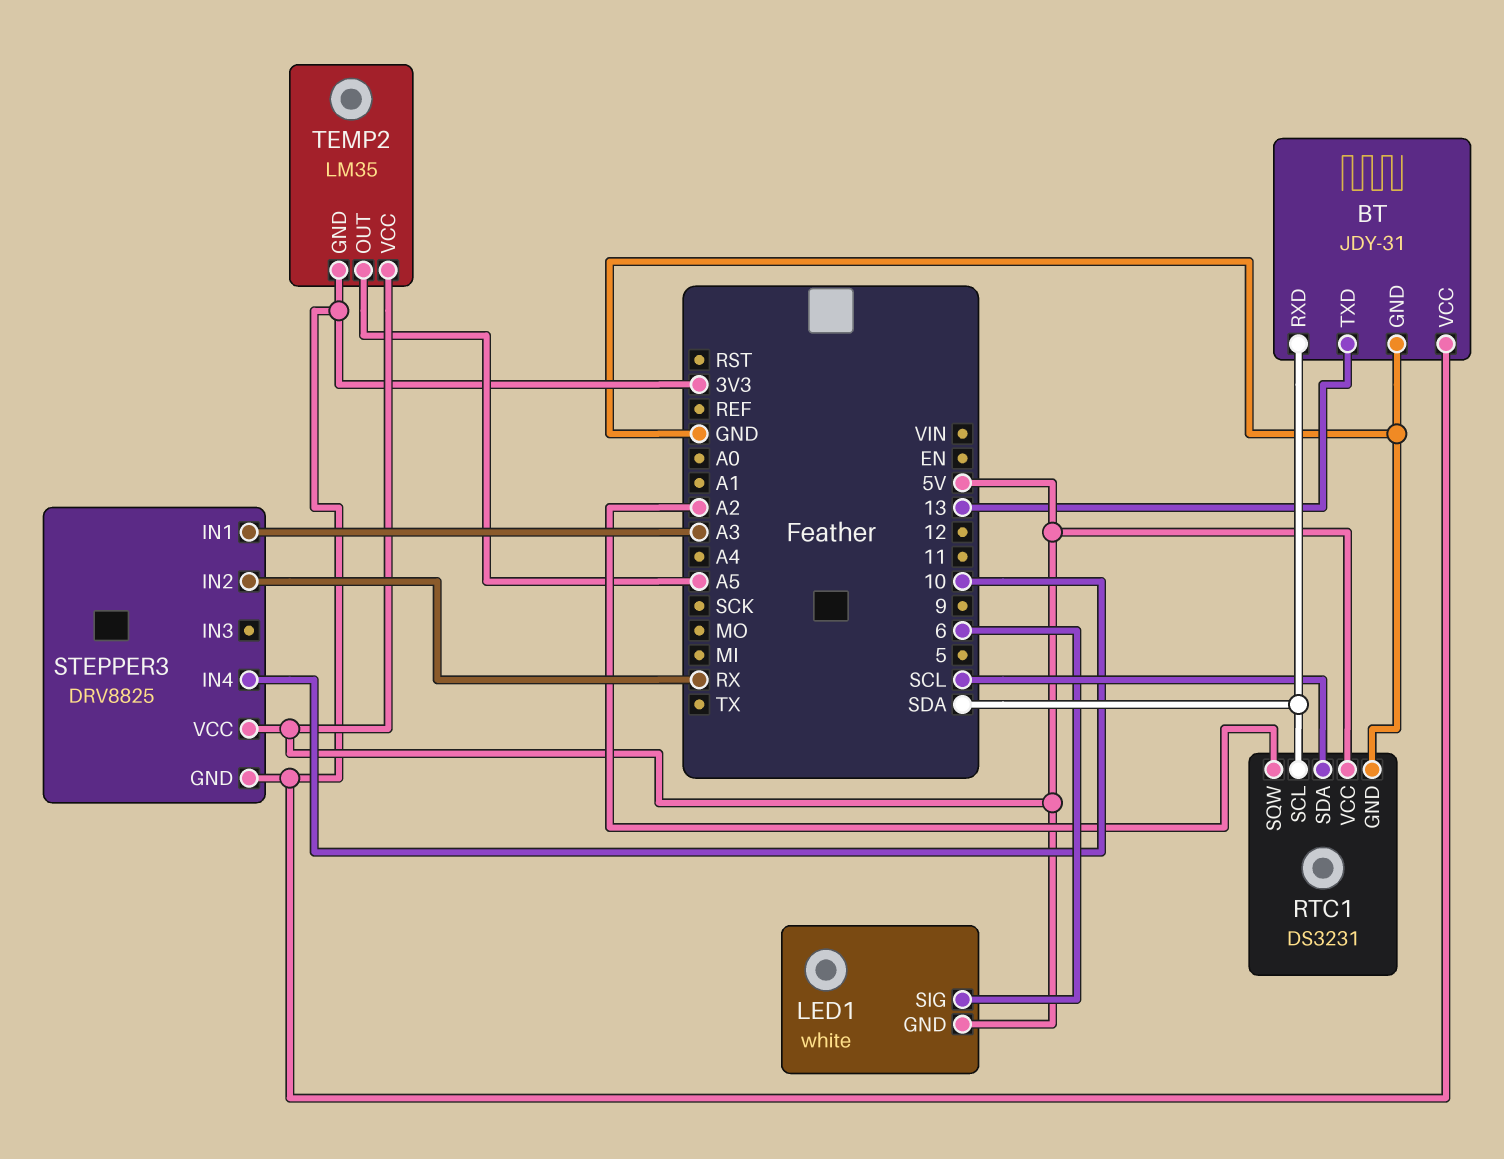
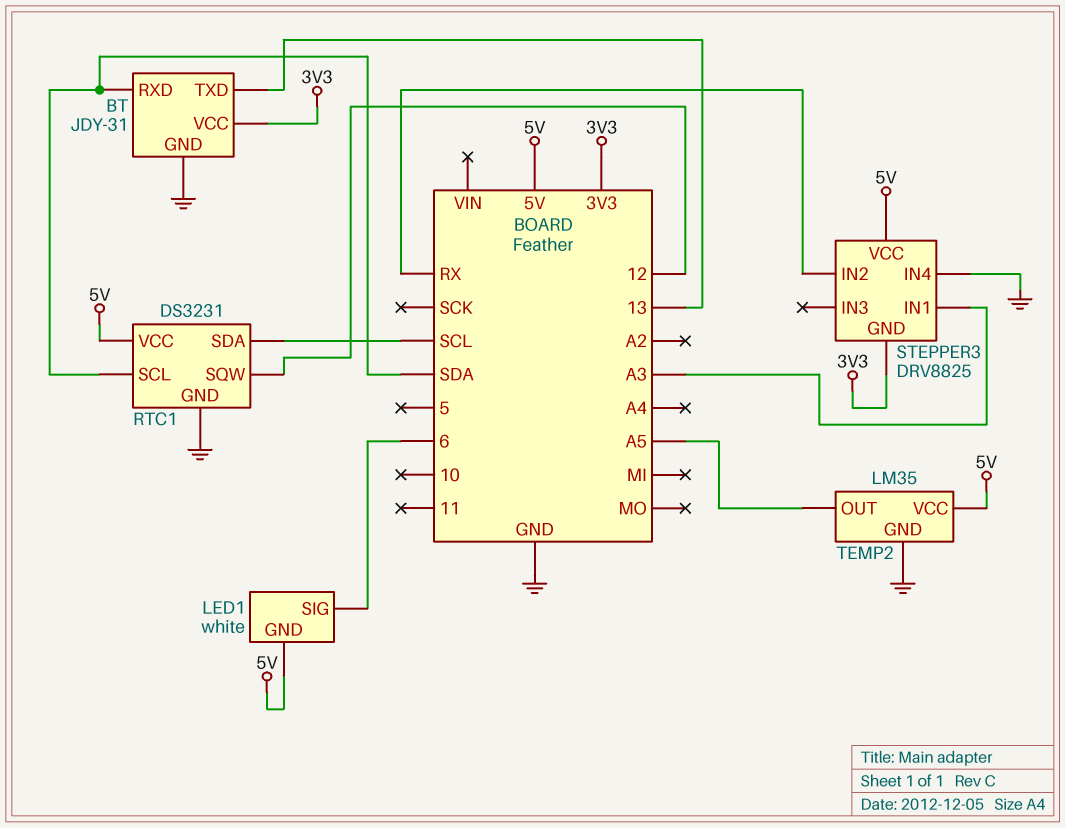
RTC1 pin SQW: A2 -> 12
STEPPER3 pin IN4: 10 -> GND
TEMP2 pin GND: 3V3 -> GND

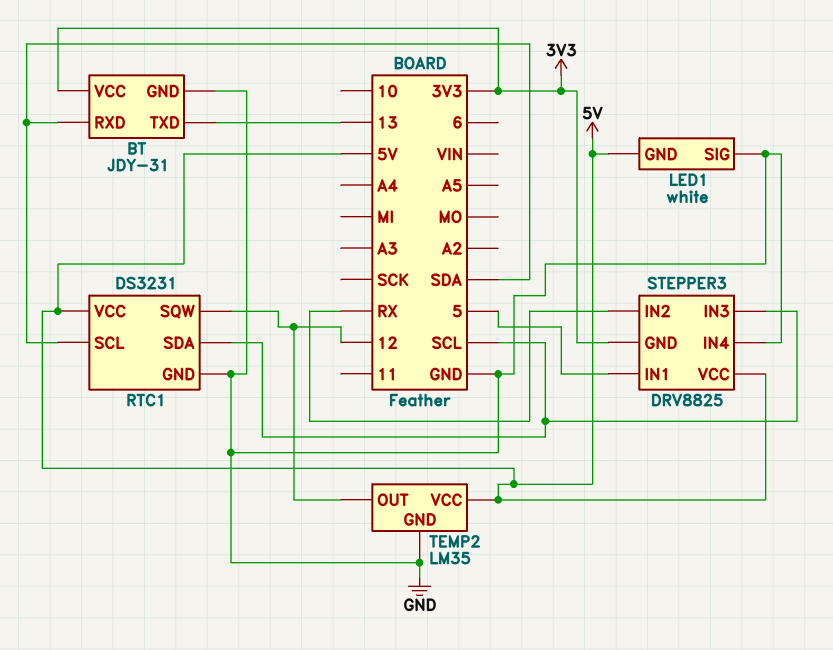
LED1 pin SIG: 6 -> GND
STEPPER3 pin IN1: A3 -> 5
STEPPER3 pin IN3: none -> SCL
TEMP2 pin OUT: A5 -> 12

